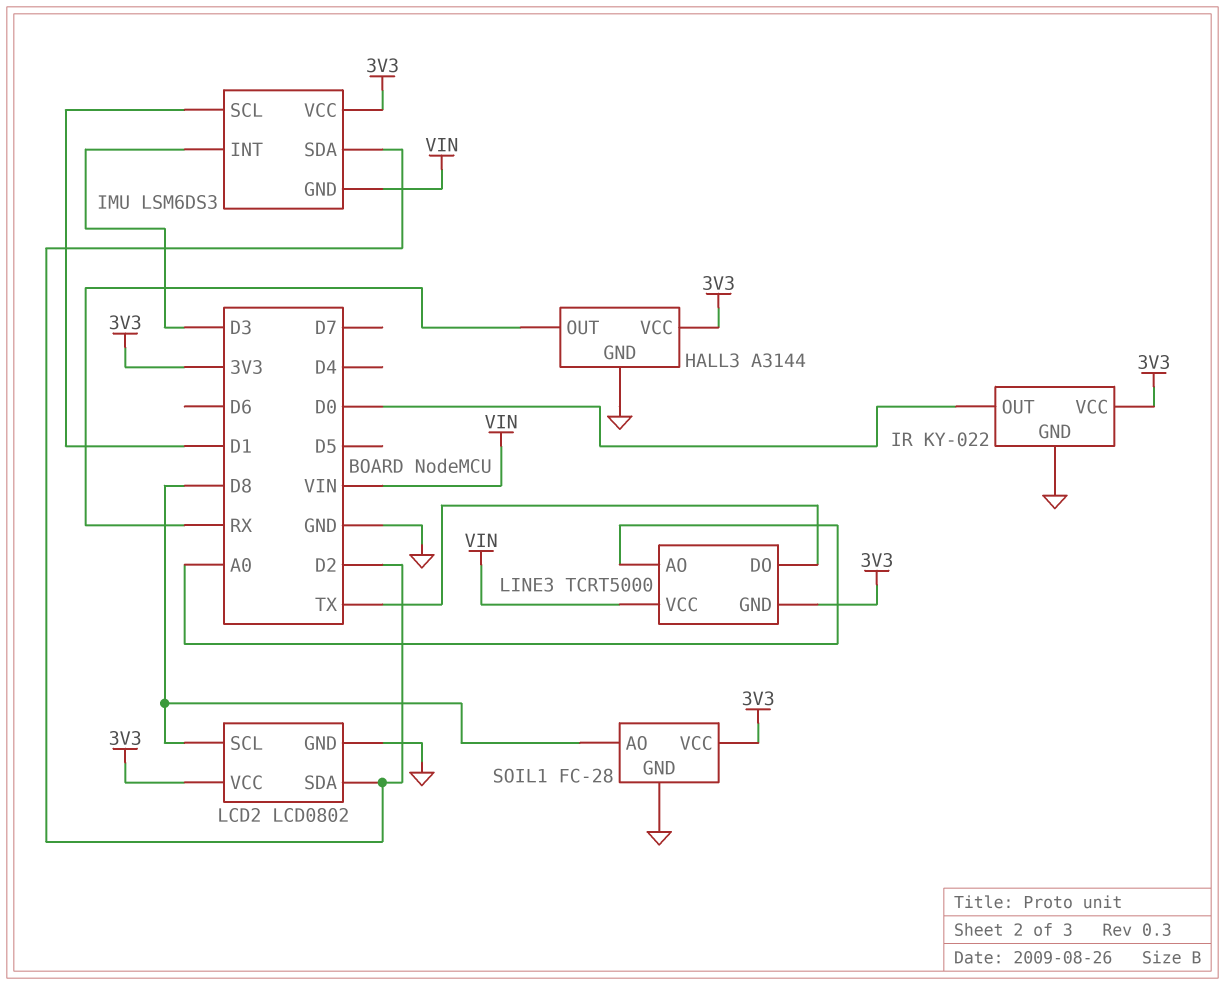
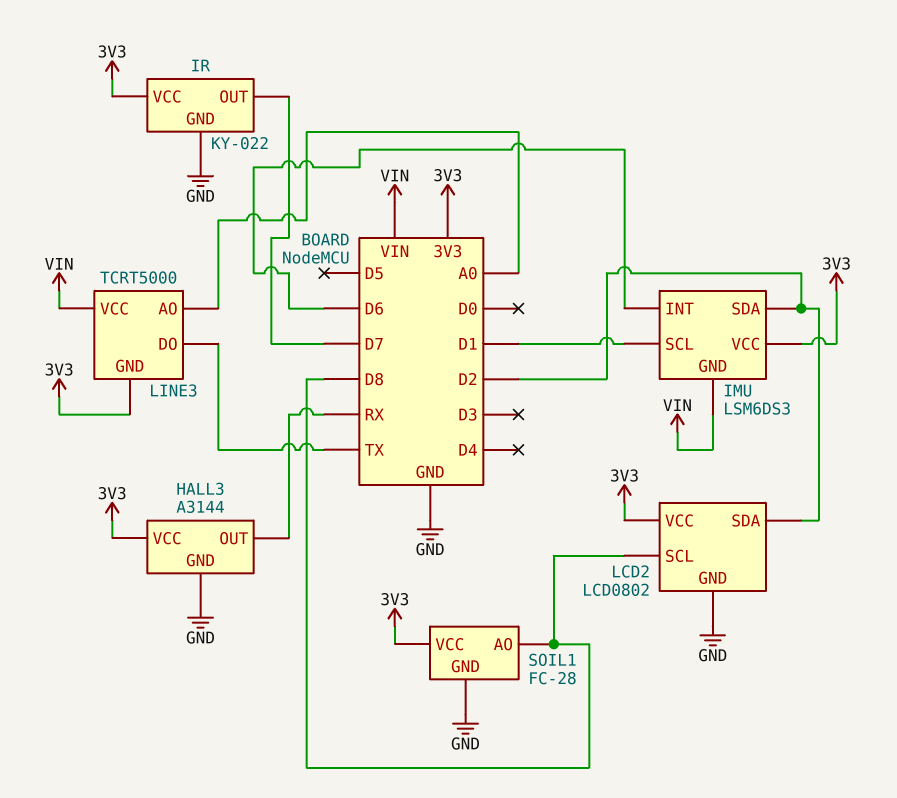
IMU pin INT: D3 -> D6
IR pin OUT: D0 -> D7

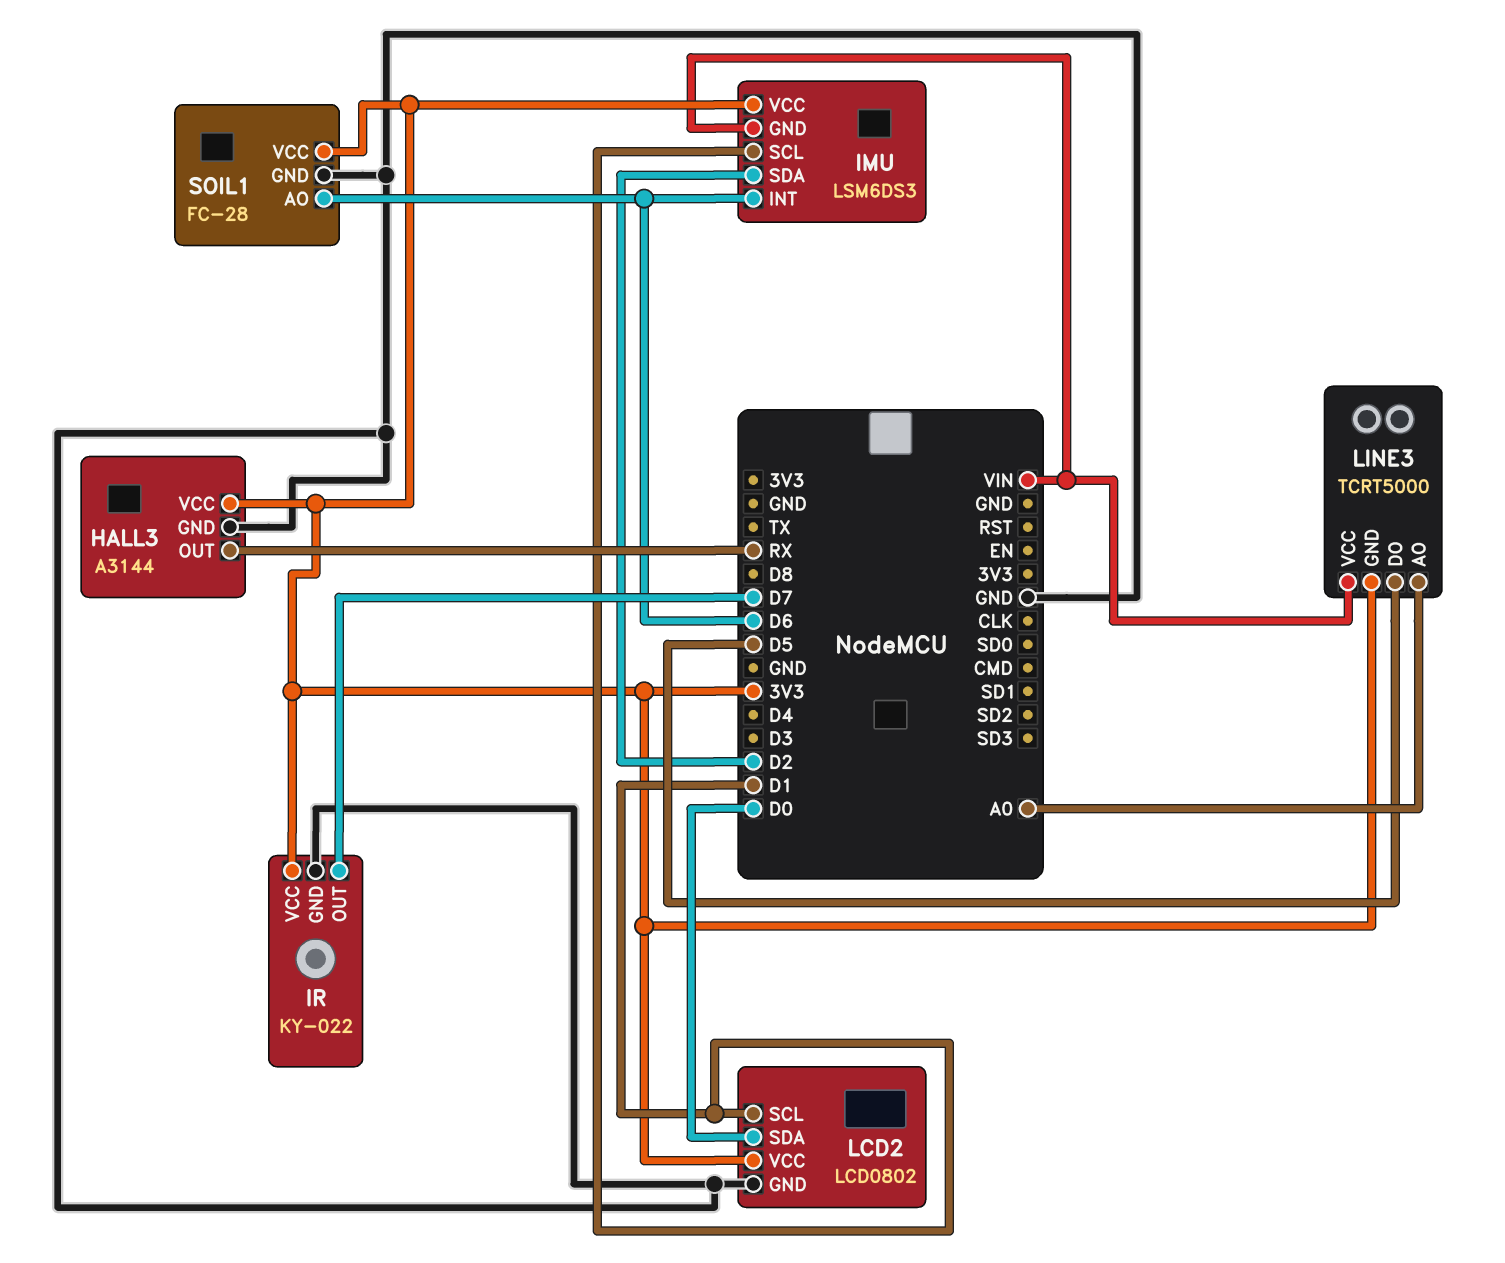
LCD2 pin SCL: D8 -> D1
LCD2 pin SDA: D2 -> D0
LINE3 pin DO: TX -> D5
SOIL1 pin AO: D8 -> D6

